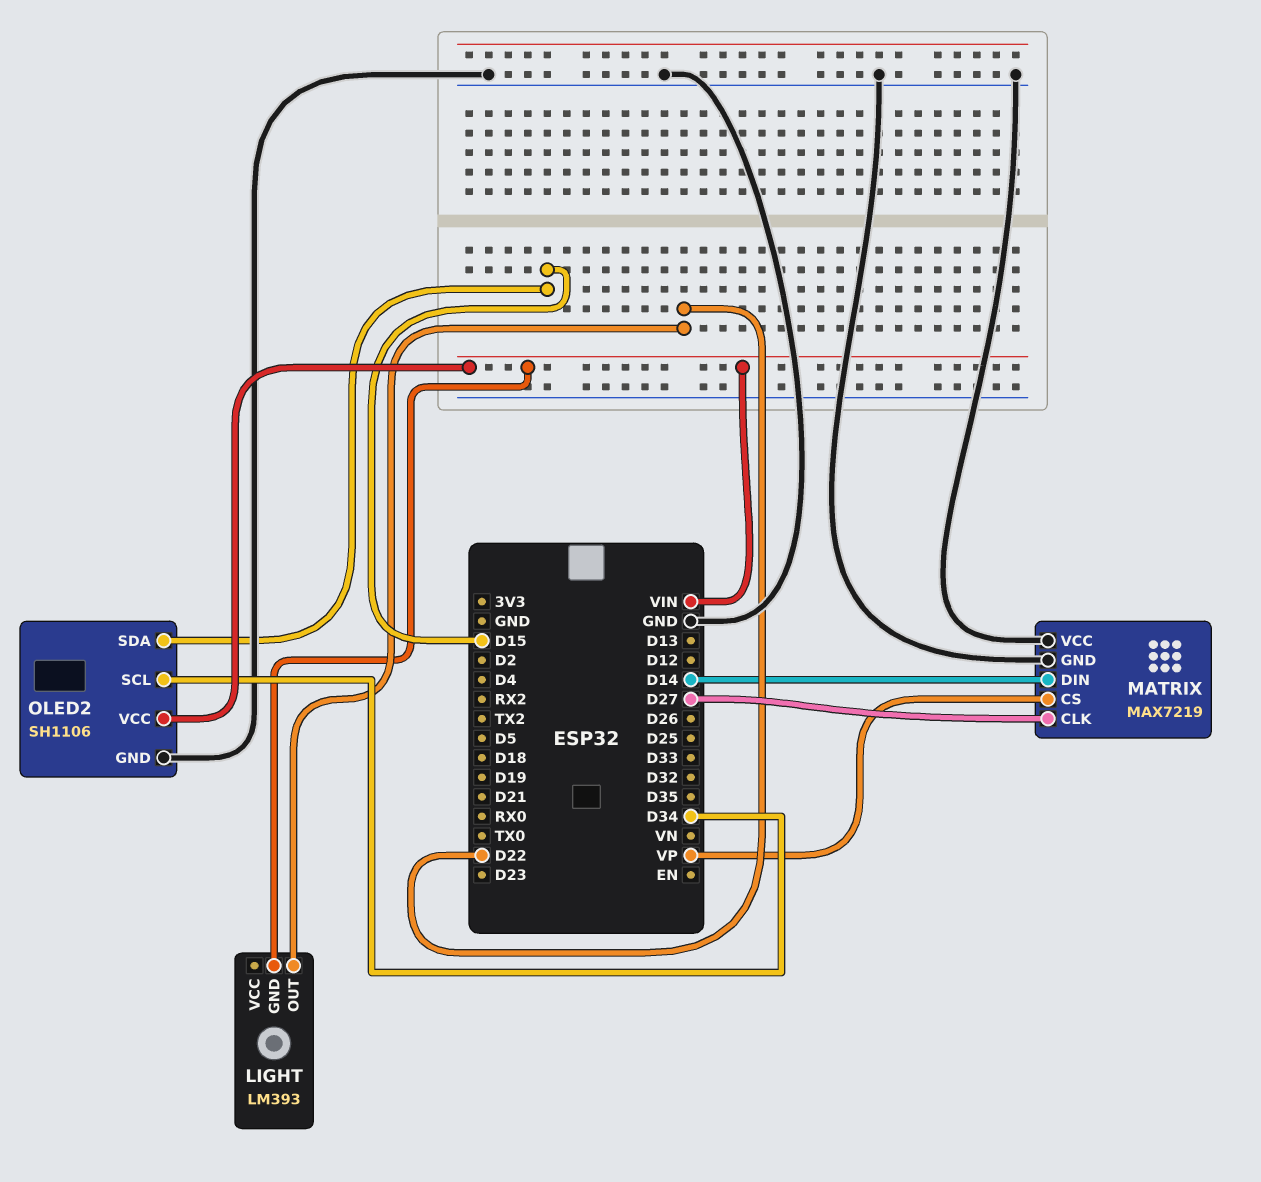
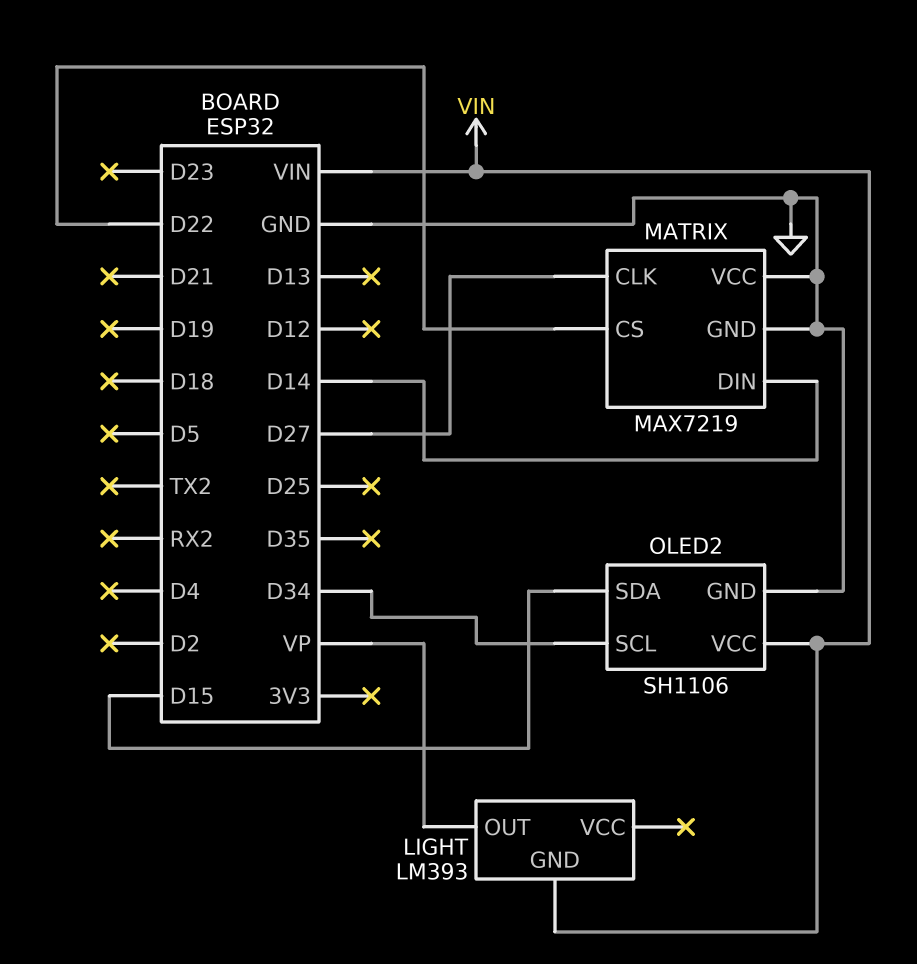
LIGHT pin OUT: D22 -> VP
MATRIX pin CS: VP -> D22

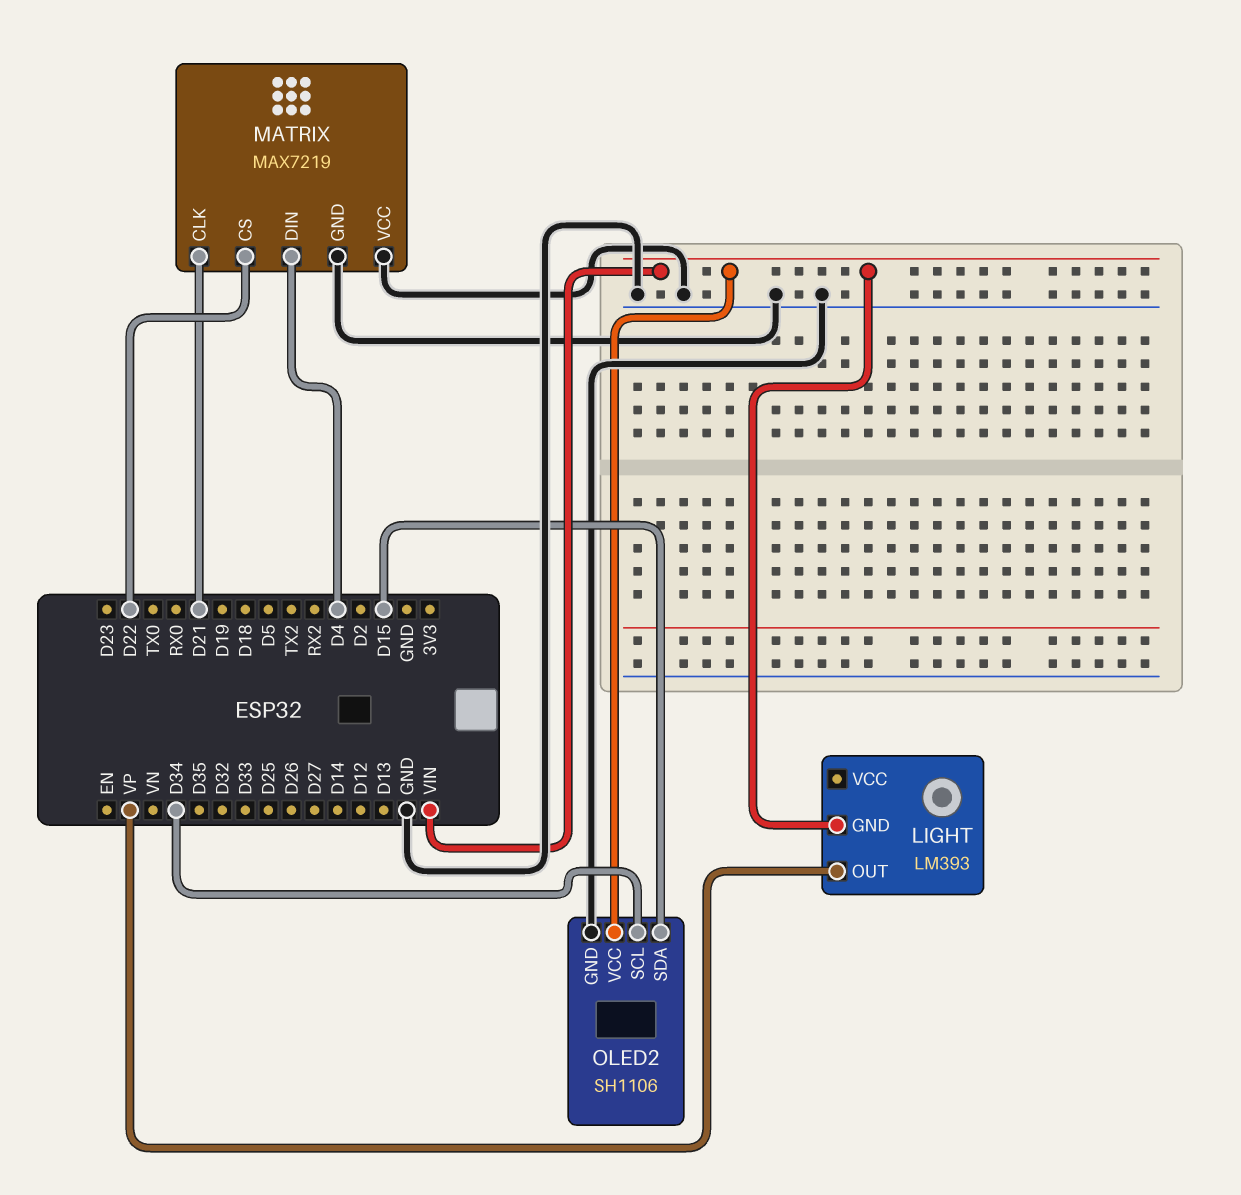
MATRIX pin CLK: D27 -> D21
MATRIX pin DIN: D14 -> D4

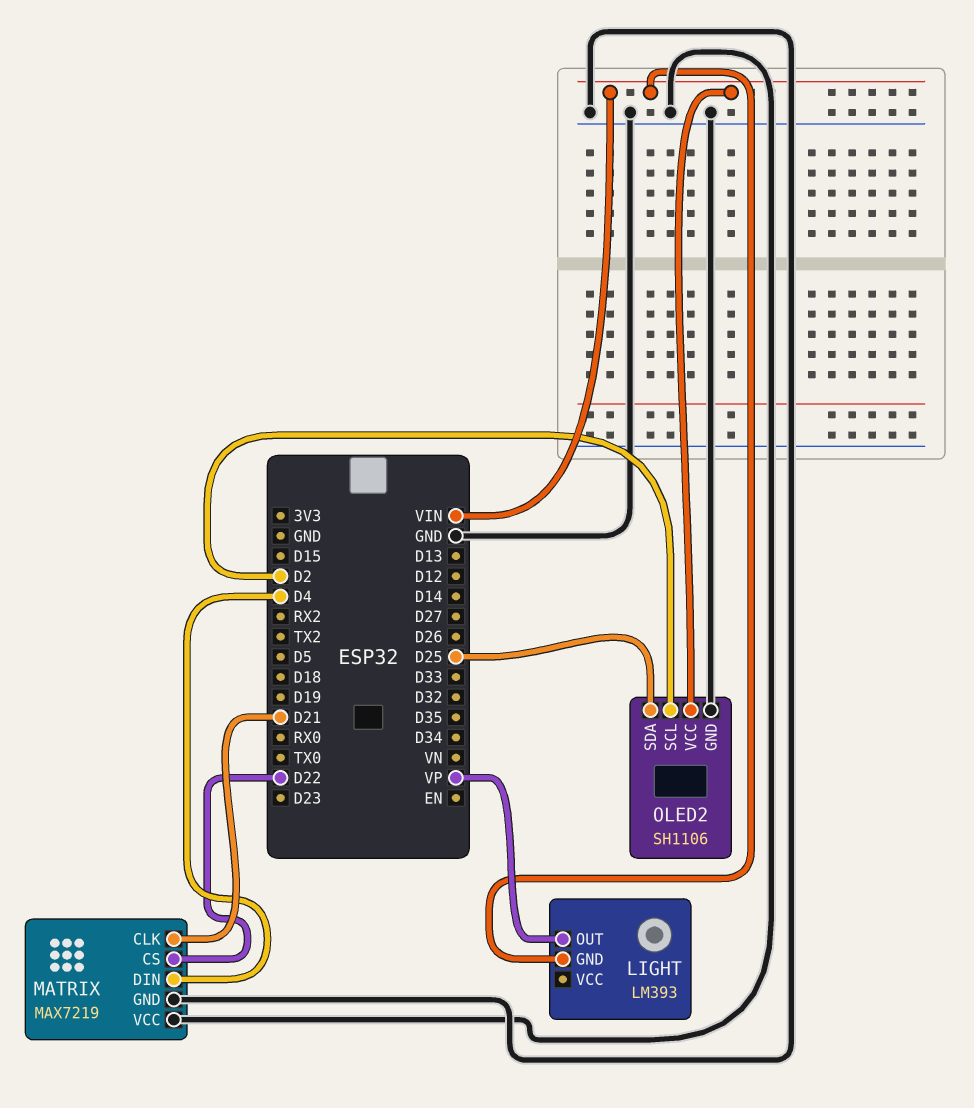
OLED2 pin SCL: D34 -> D2
OLED2 pin SDA: D15 -> D25

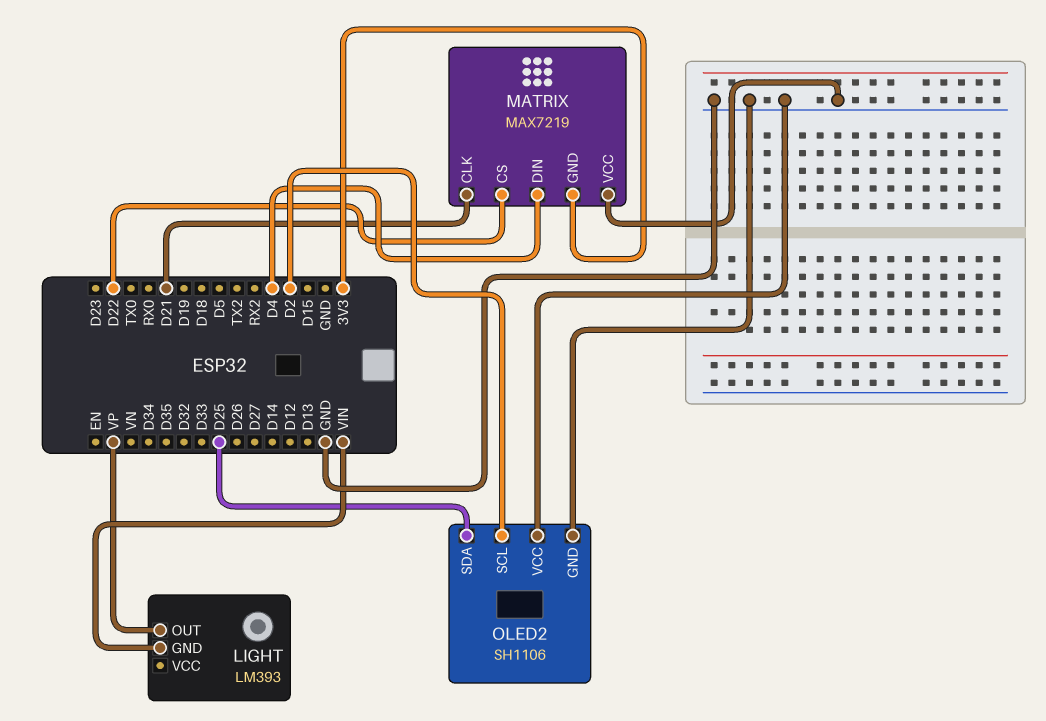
MATRIX pin GND: GND -> 3V3
OLED2 pin VCC: VIN -> GND

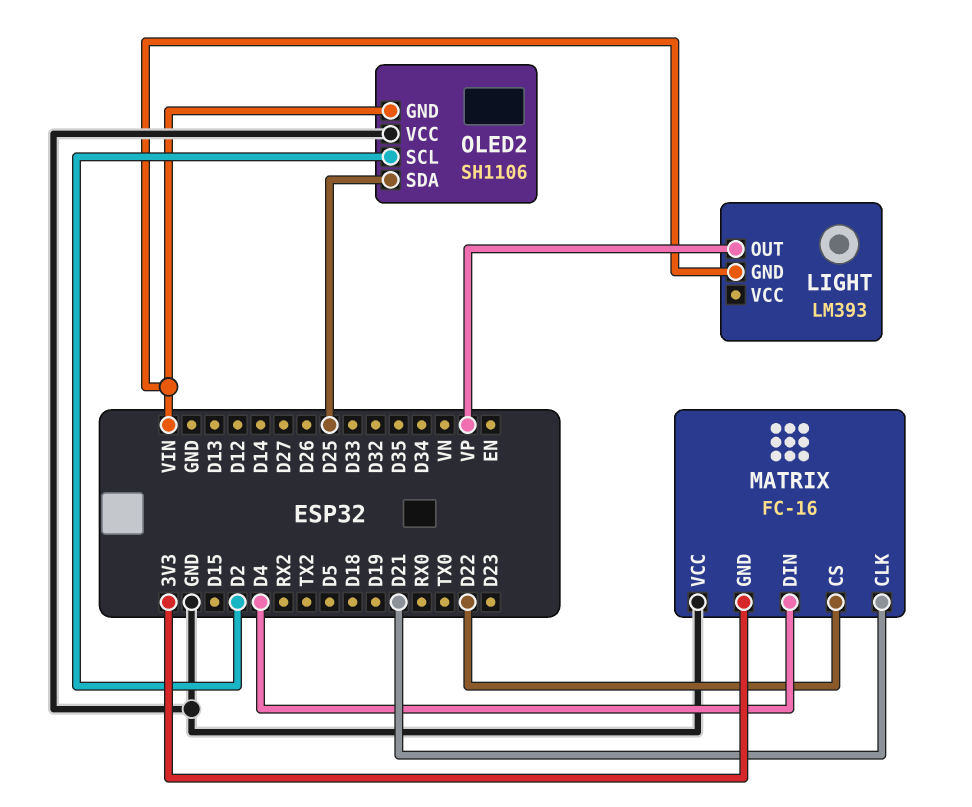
MATRIX: MAX7219 -> FC-16
OLED2 pin GND: GND -> VIN

